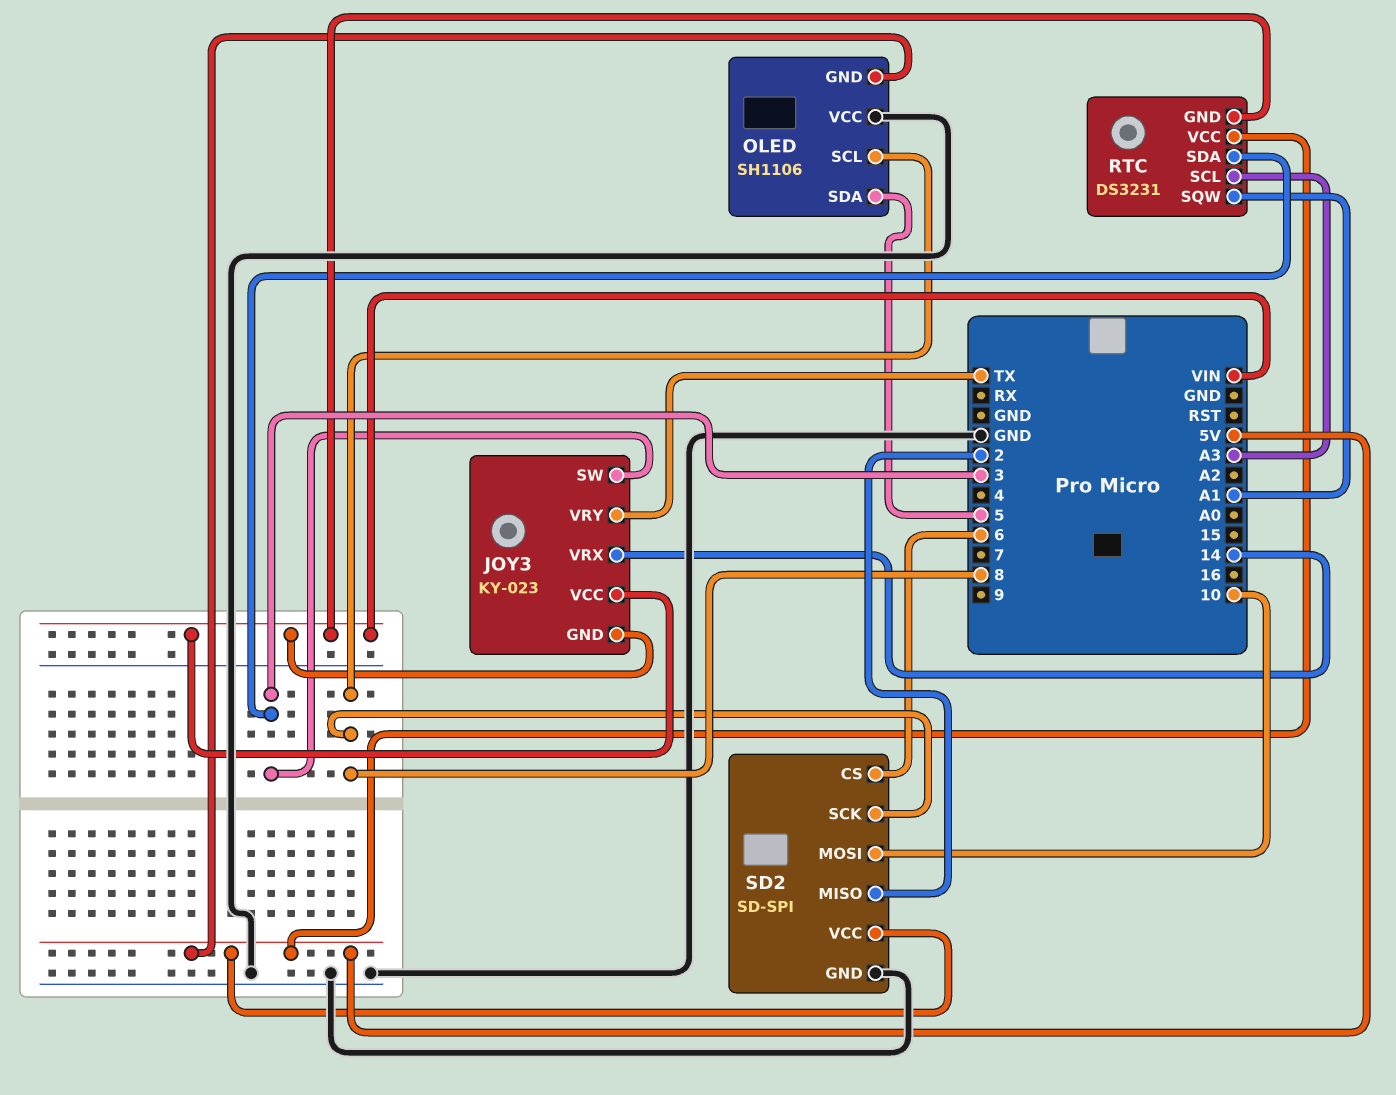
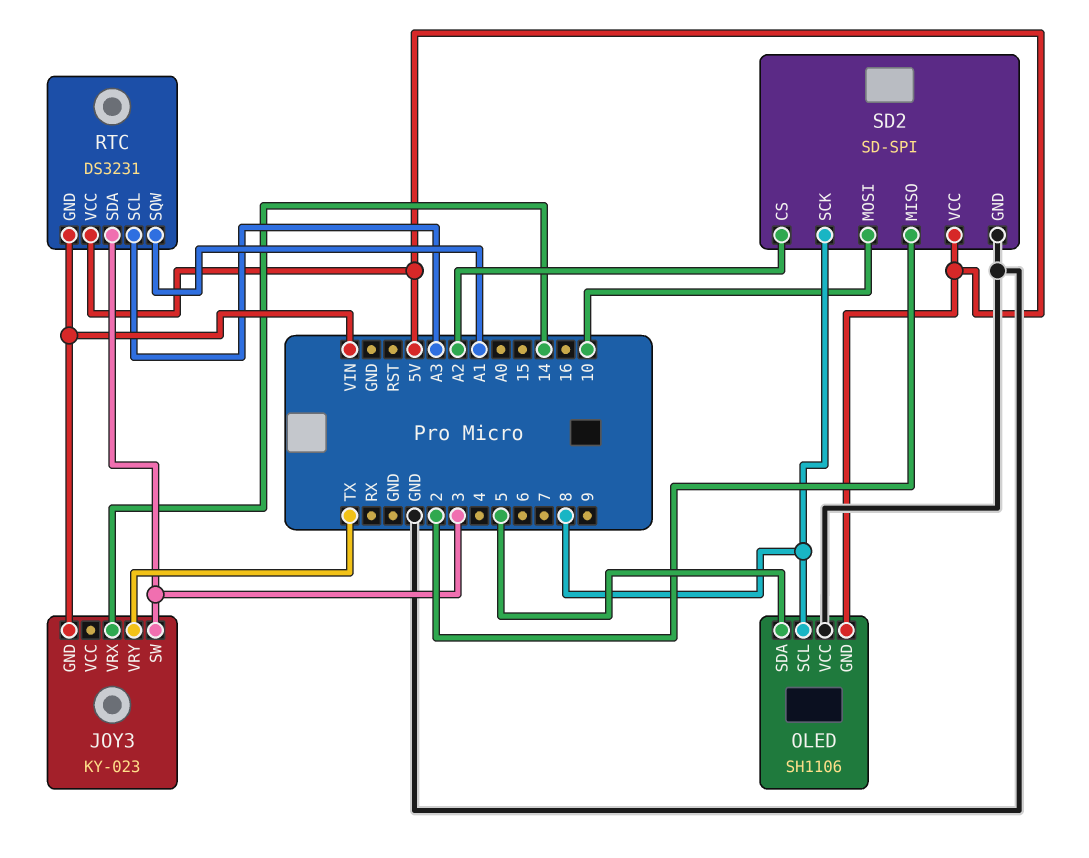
JOY3 pin VCC: VIN -> none
SD2 pin CS: 6 -> A2

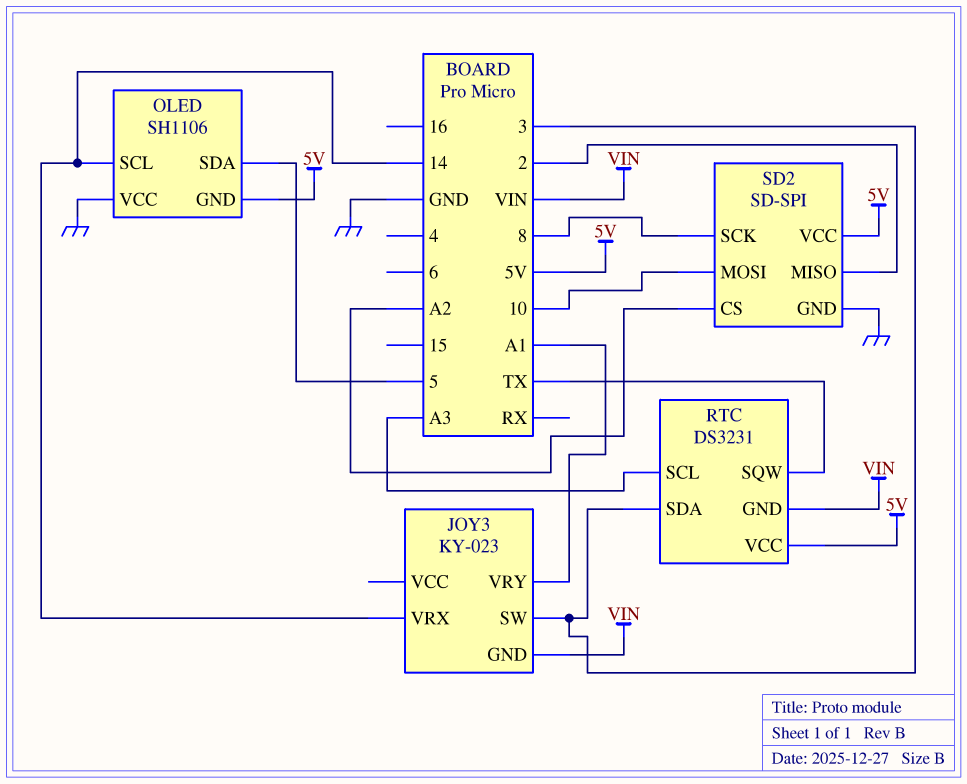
JOY3 pin VRY: TX -> A1
OLED pin SCL: 8 -> 14
RTC pin SQW: A1 -> TX

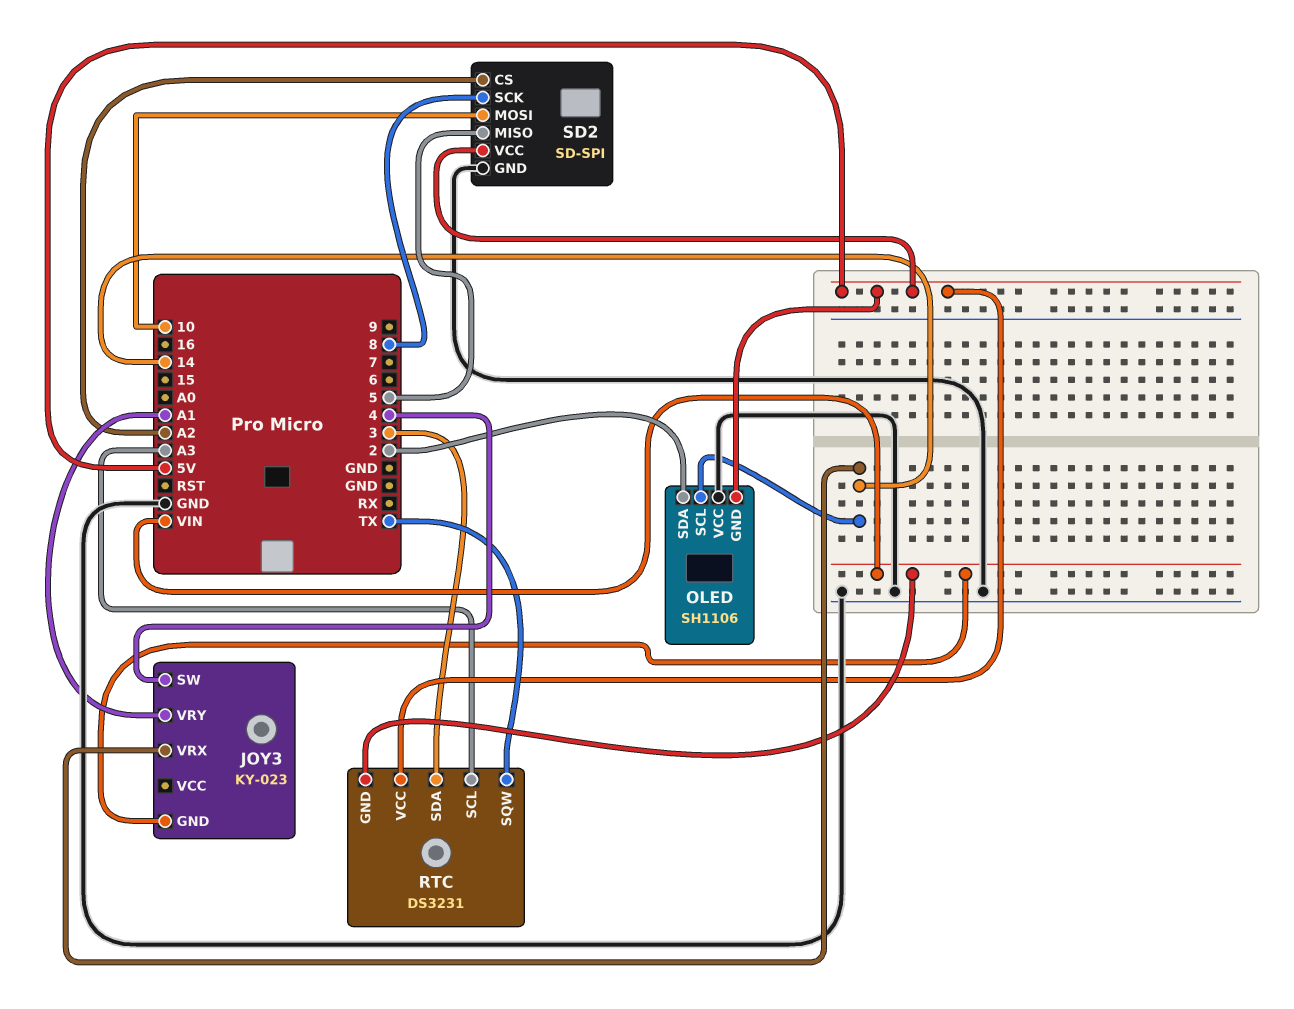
JOY3 pin SW: 3 -> 4
OLED pin SDA: 5 -> 2
SD2 pin MISO: 2 -> 5

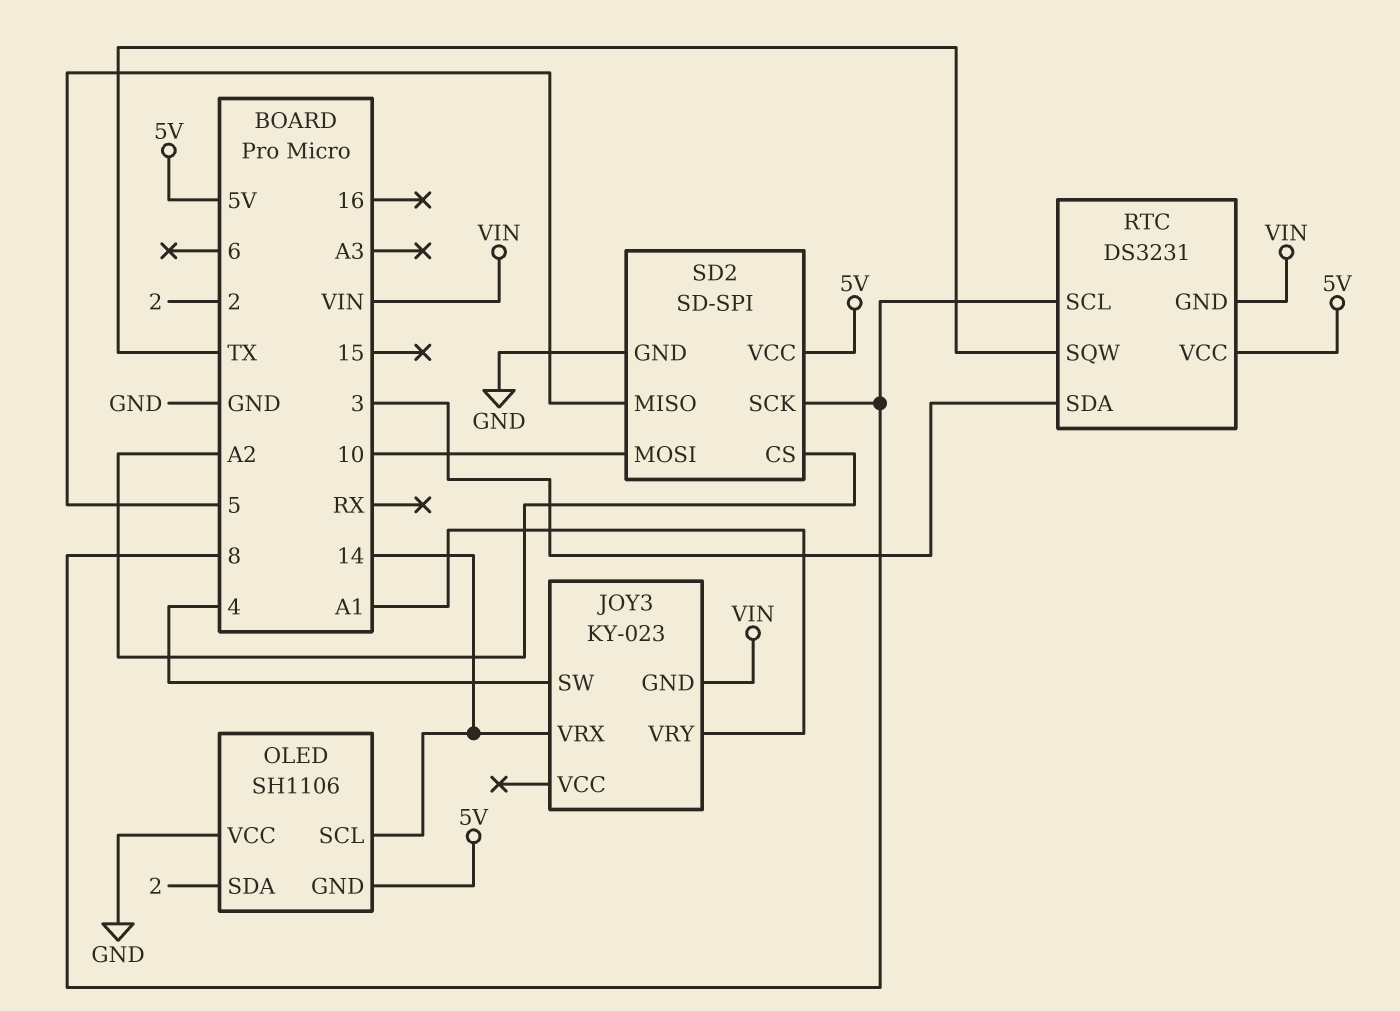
RTC pin SCL: A3 -> 8

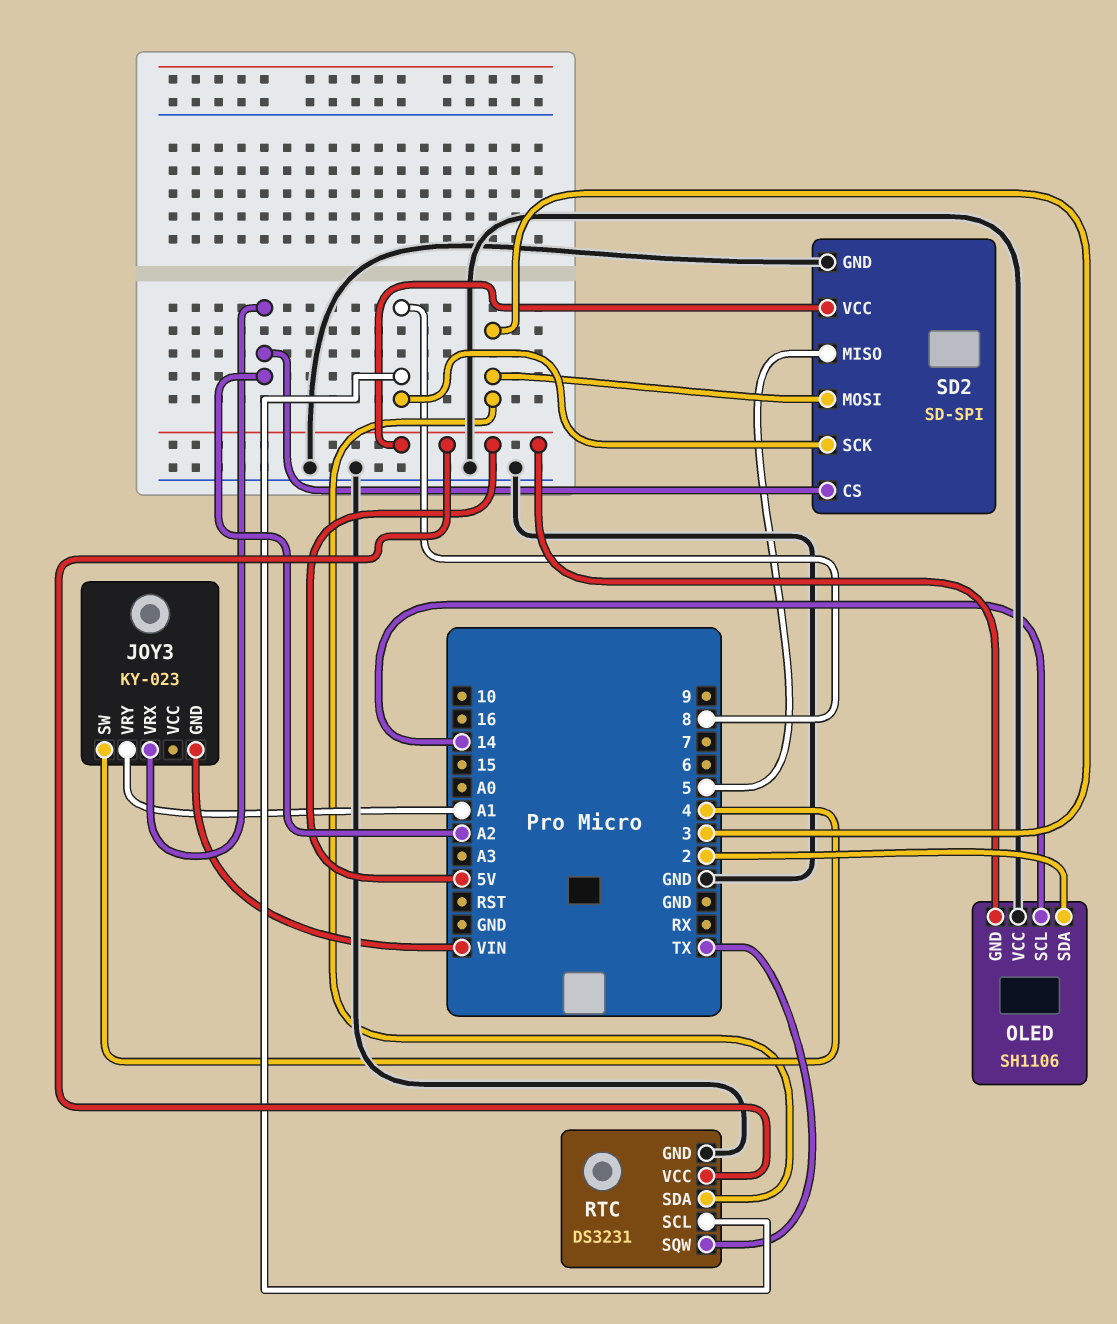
JOY3 pin VRX: 14 -> A2
RTC pin GND: VIN -> GND
SD2 pin MOSI: 10 -> 3

